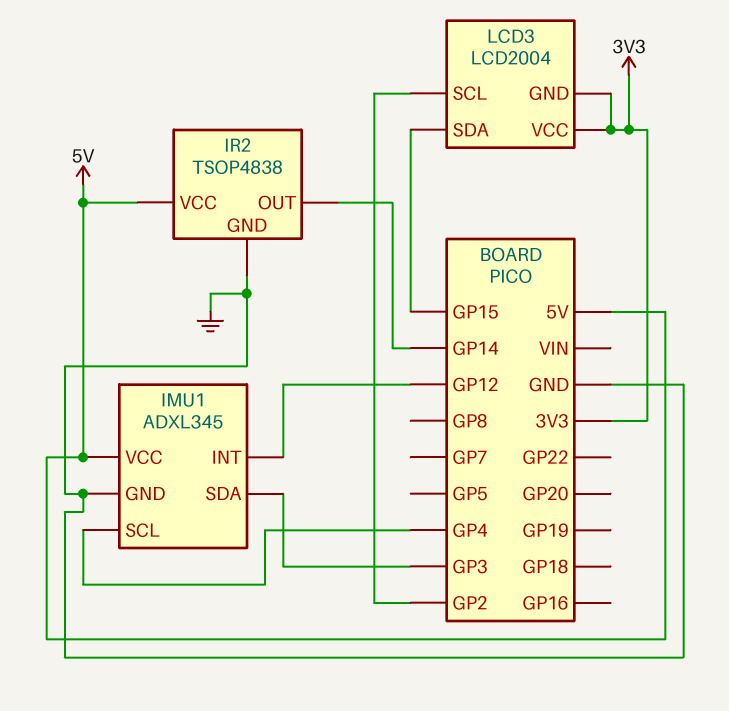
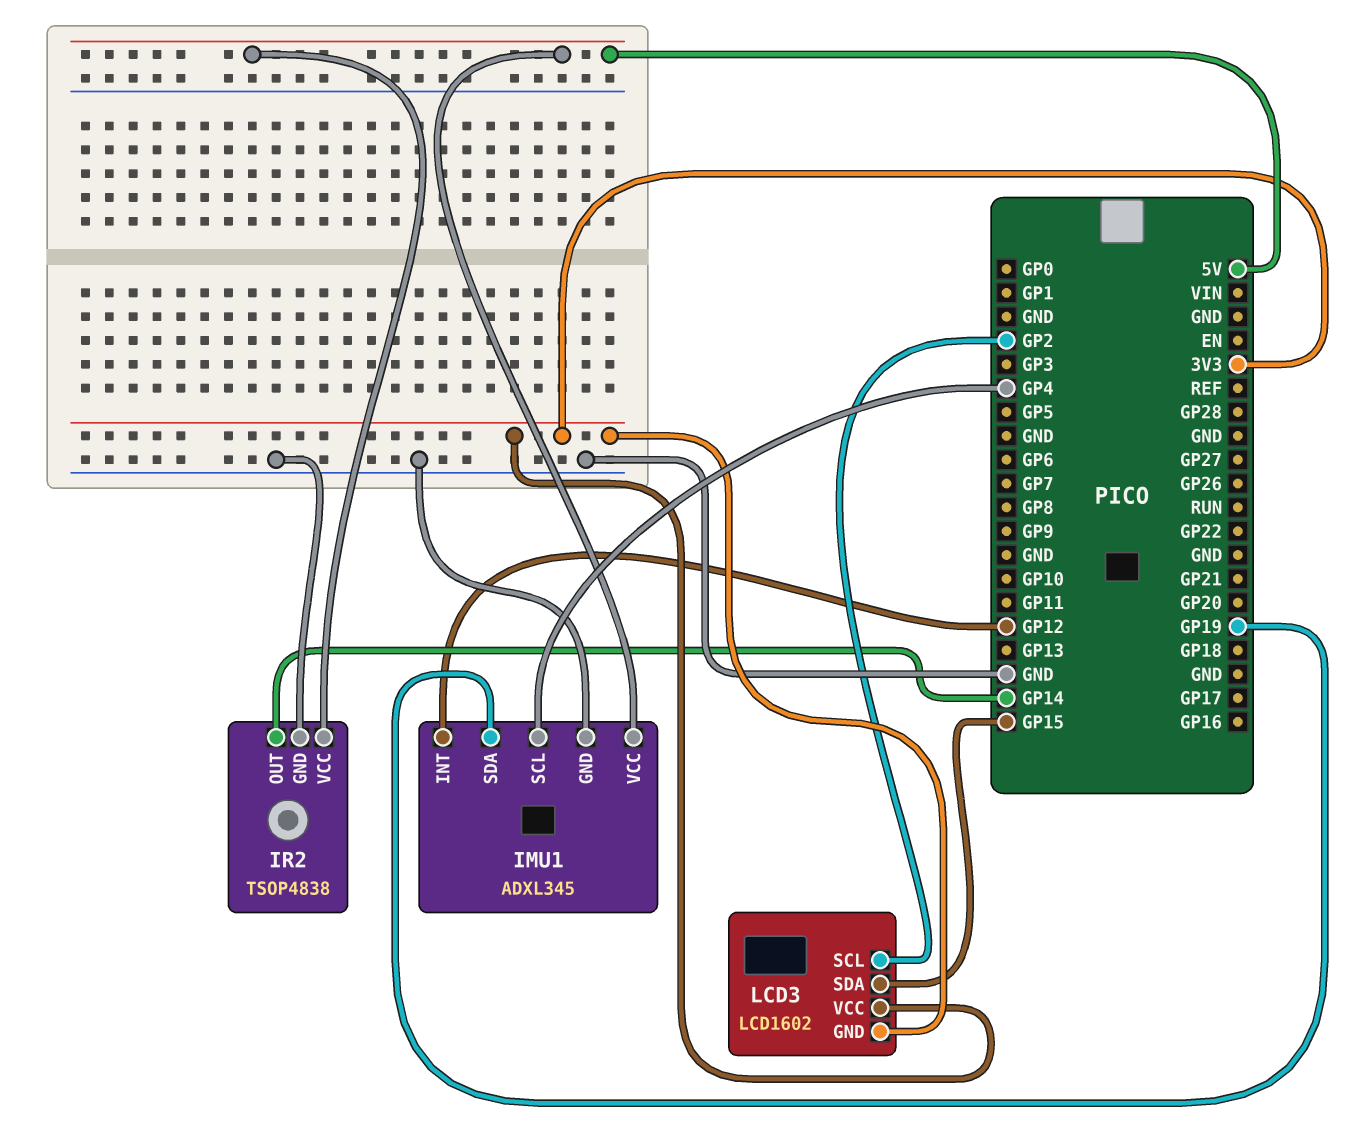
IMU1 pin SDA: GP3 -> GP19
LCD3: LCD2004 -> LCD1602

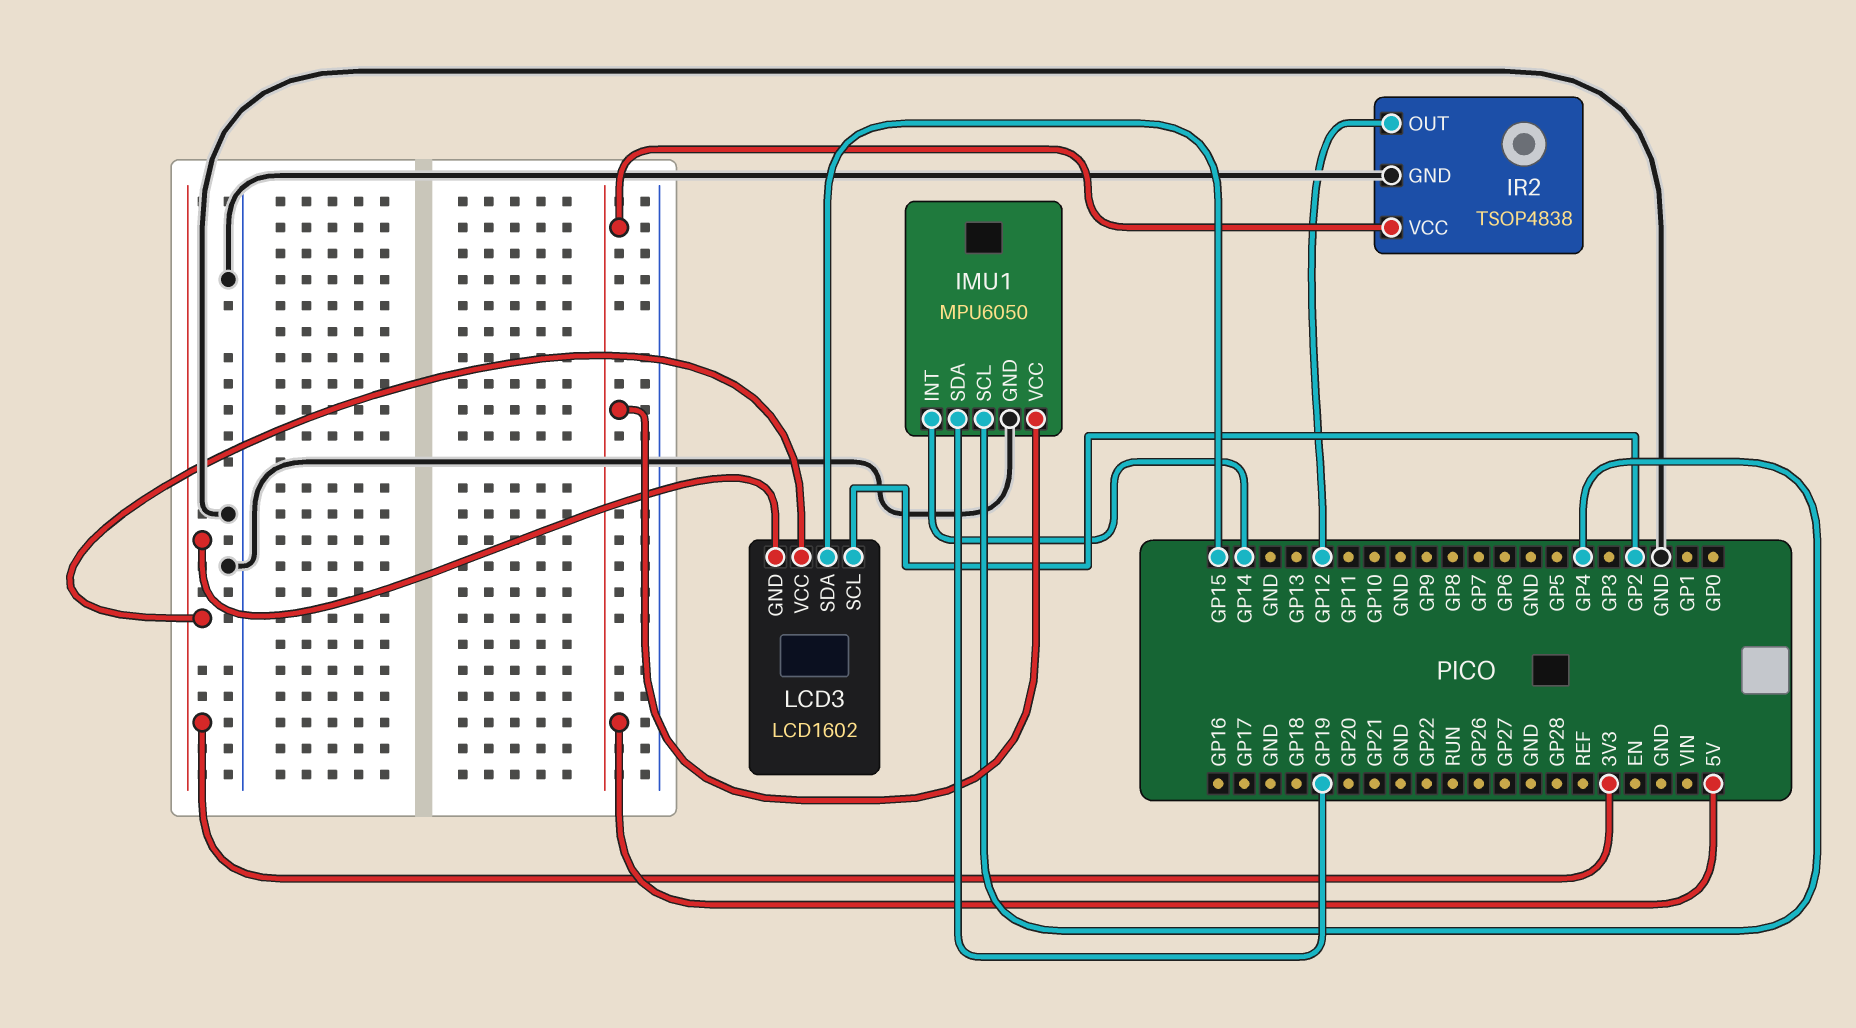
IMU1: ADXL345 -> MPU6050
IMU1 pin INT: GP12 -> GP14
IR2 pin OUT: GP14 -> GP12

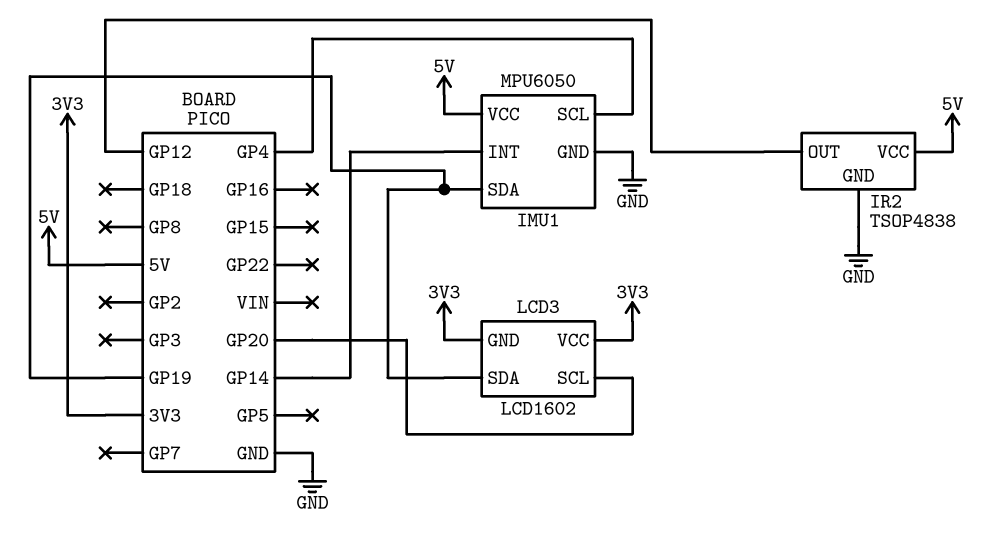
LCD3 pin SCL: GP2 -> GP20
LCD3 pin SDA: GP15 -> GP19

